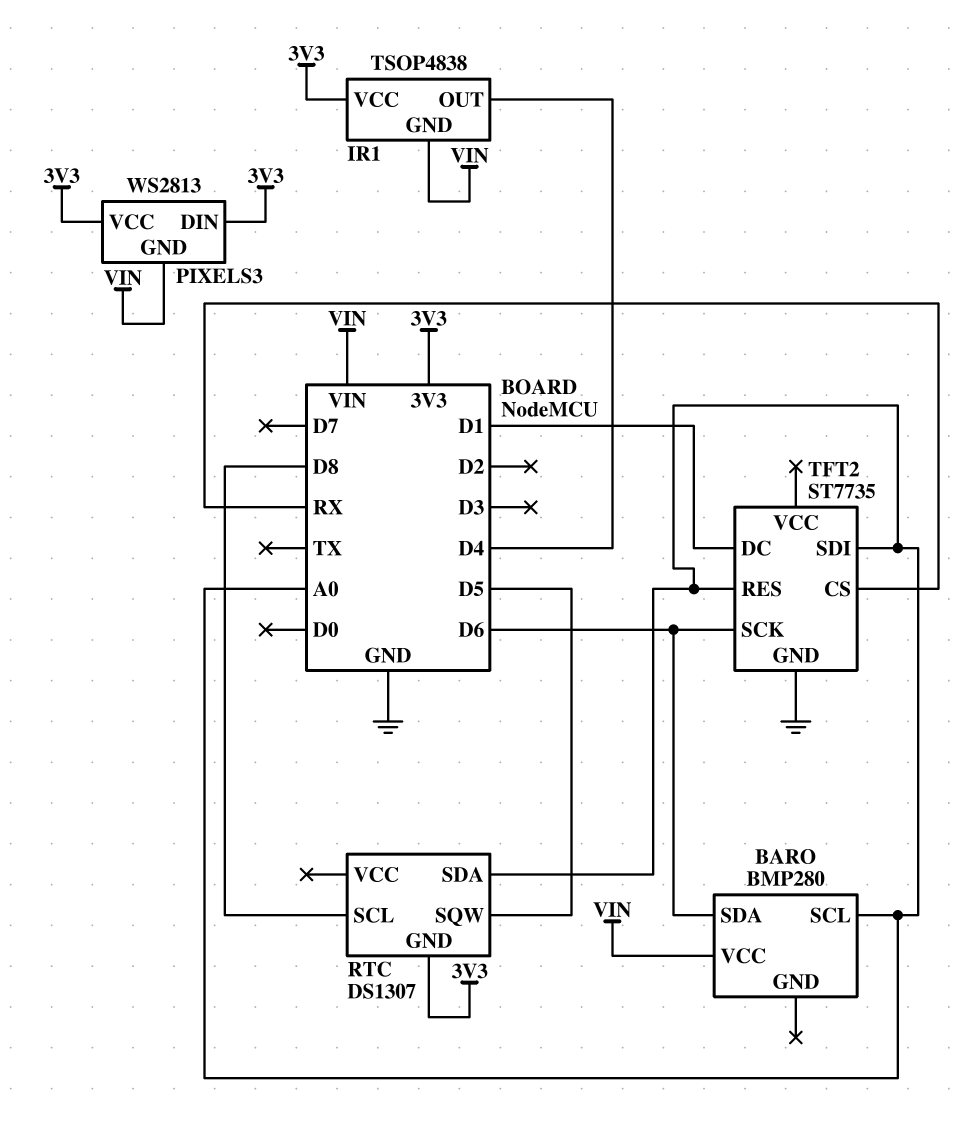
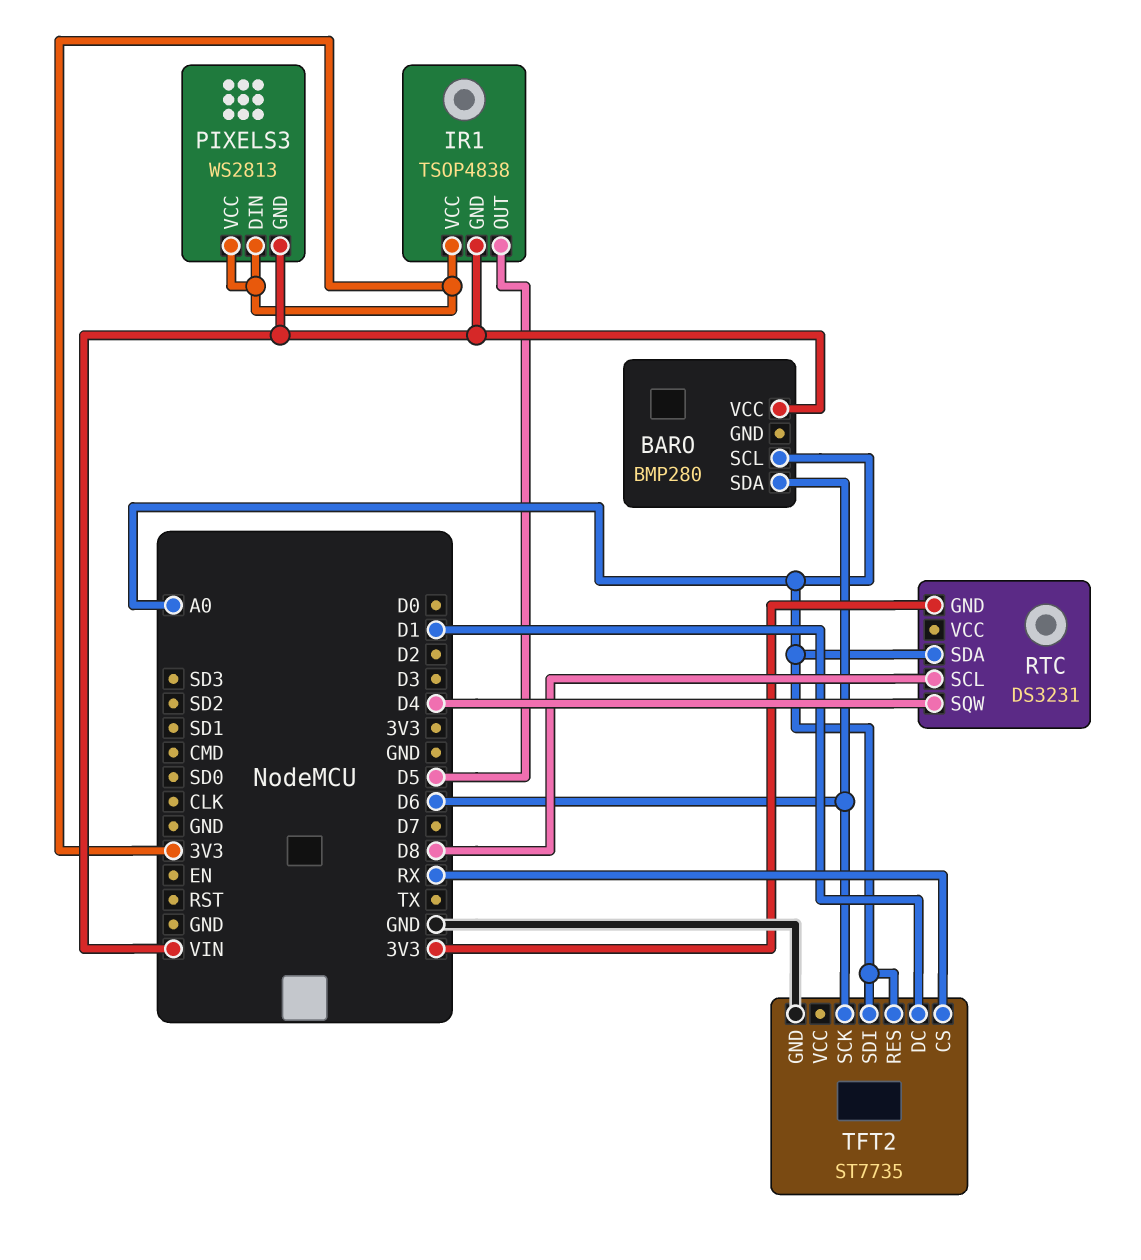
IR1 pin OUT: D4 -> D5
RTC: DS1307 -> DS3231
RTC pin SQW: D5 -> D4

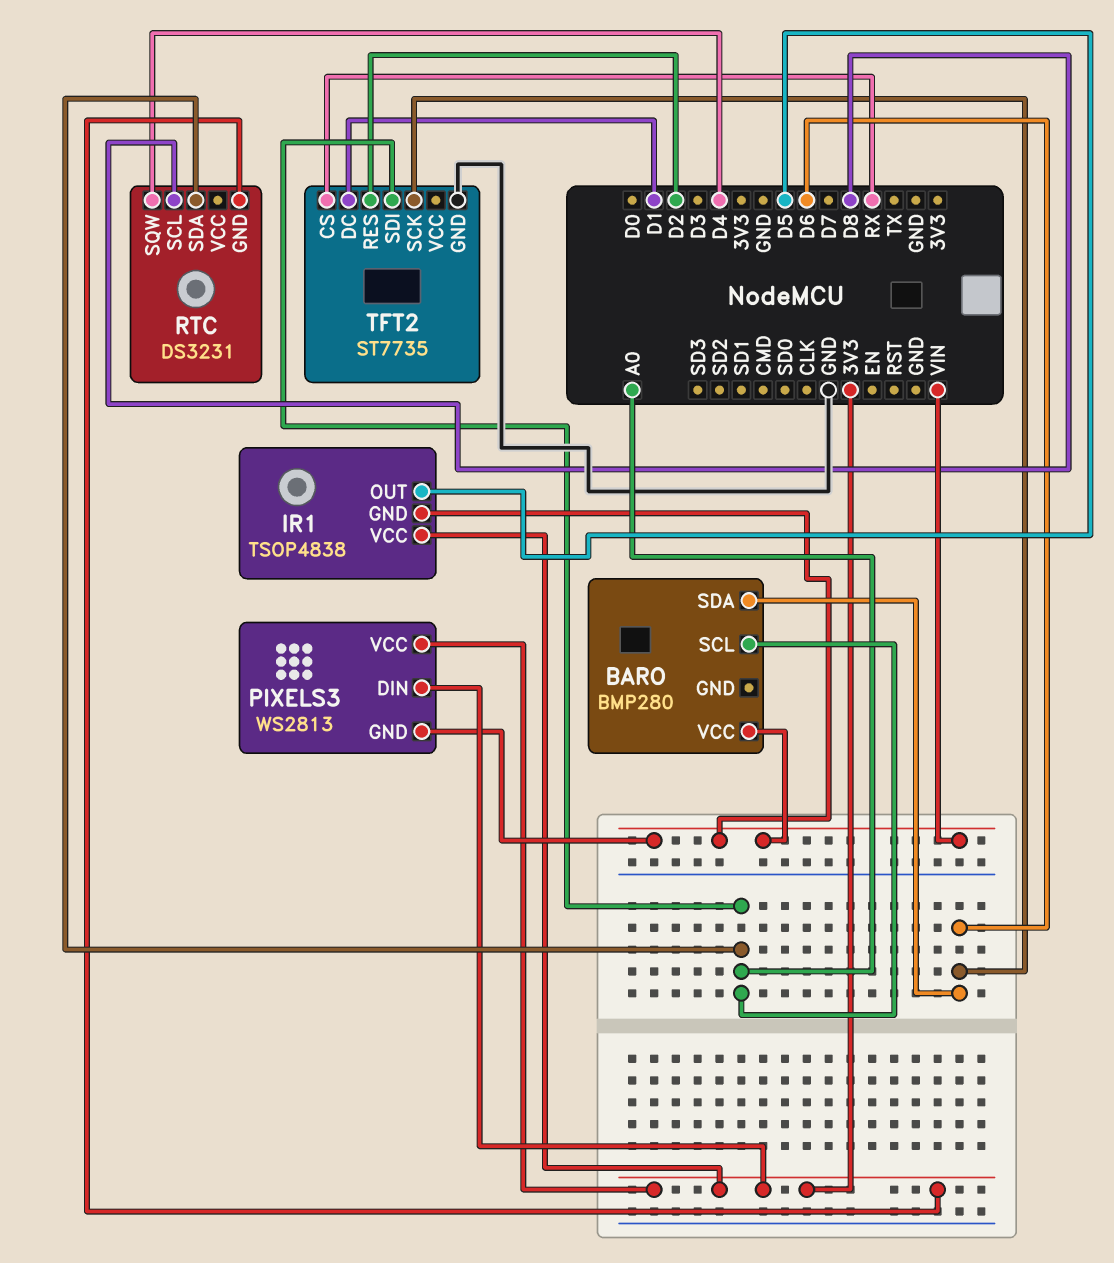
TFT2 pin RES: A0 -> D2

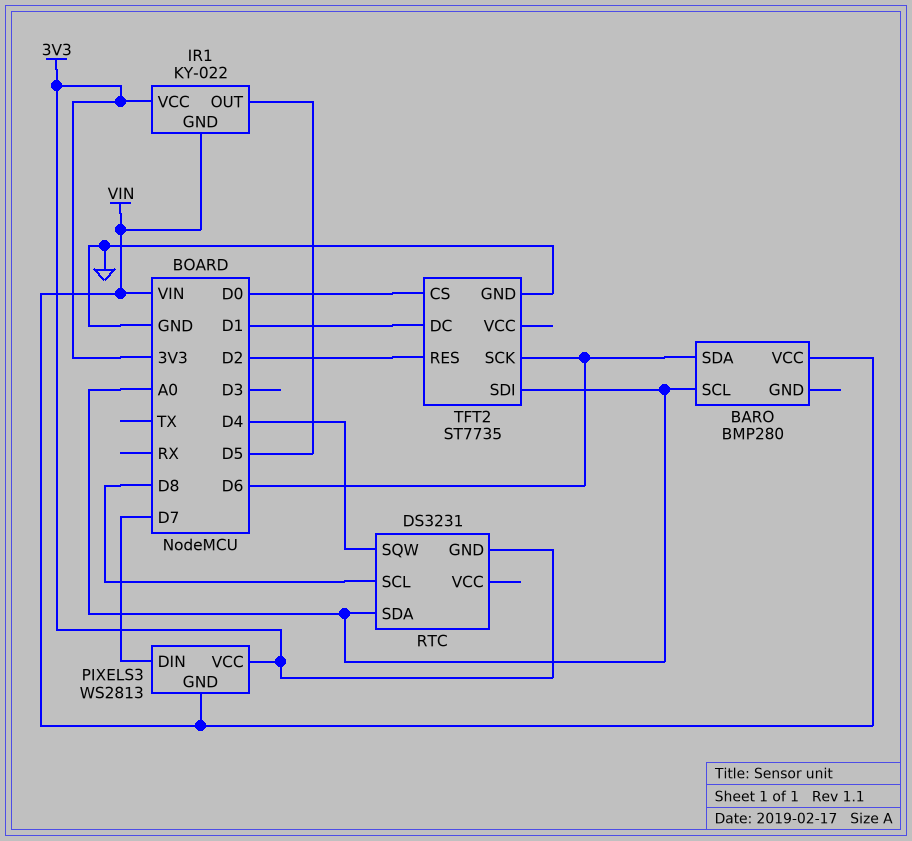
IR1: TSOP4838 -> KY-022
PIXELS3 pin DIN: 3V3 -> D7
TFT2 pin CS: RX -> D0

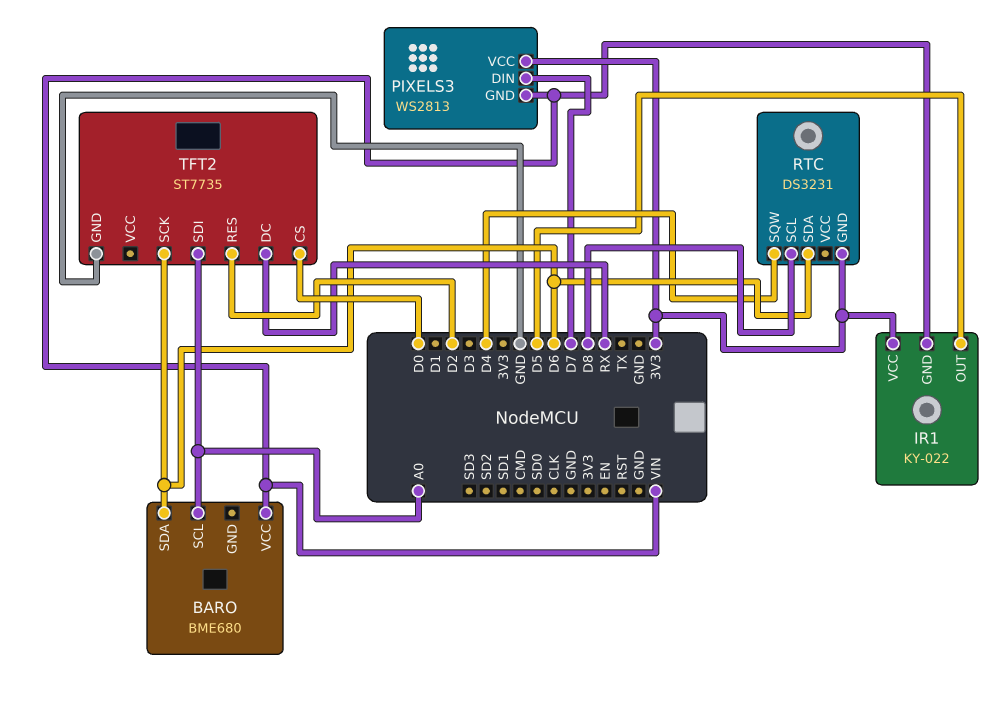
BARO: BMP280 -> BME680
RTC pin SDA: A0 -> D6
TFT2 pin DC: D1 -> RX

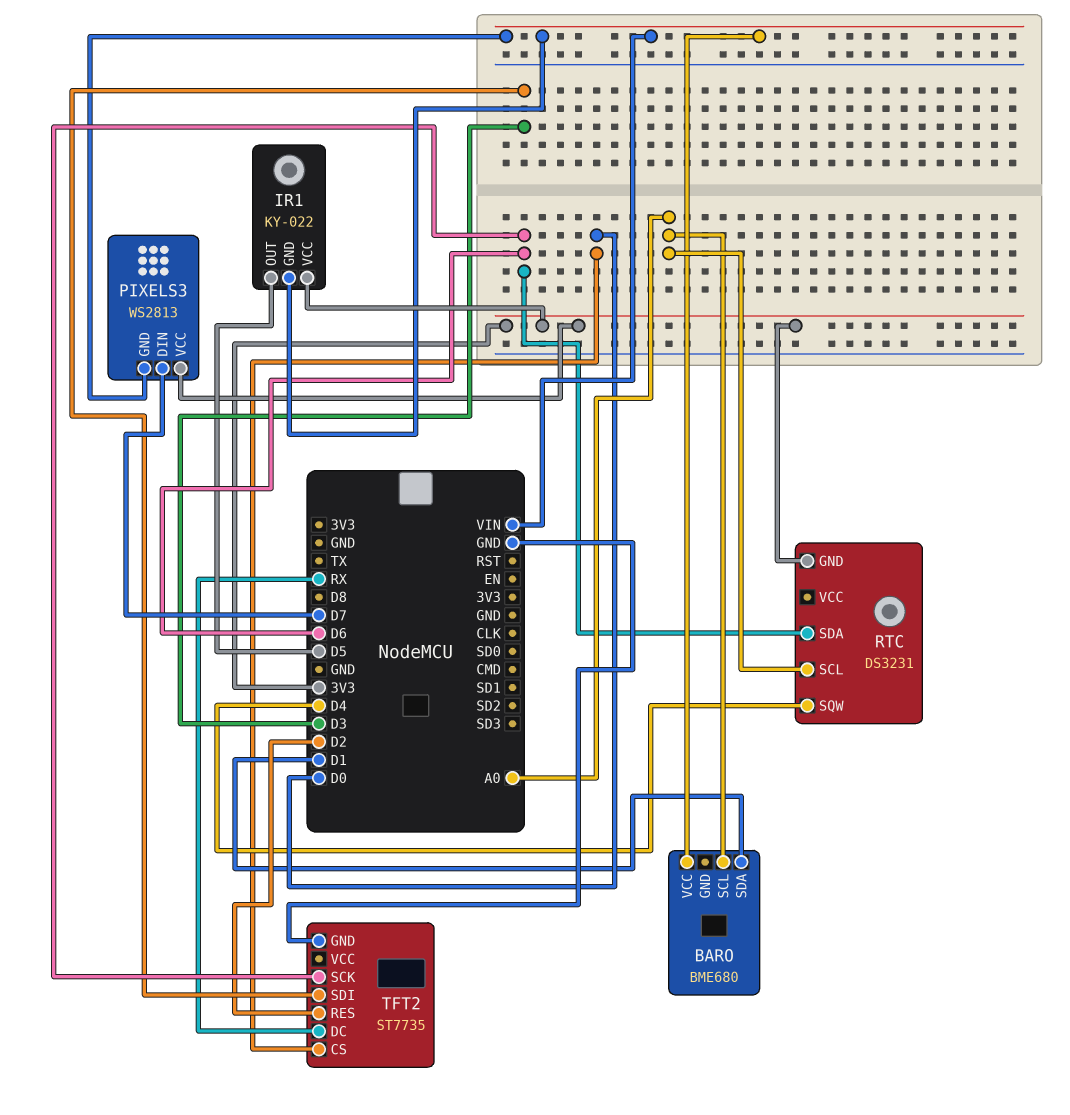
BARO pin SDA: D6 -> D1
RTC pin SCL: D8 -> A0
TFT2 pin SDI: A0 -> D3

